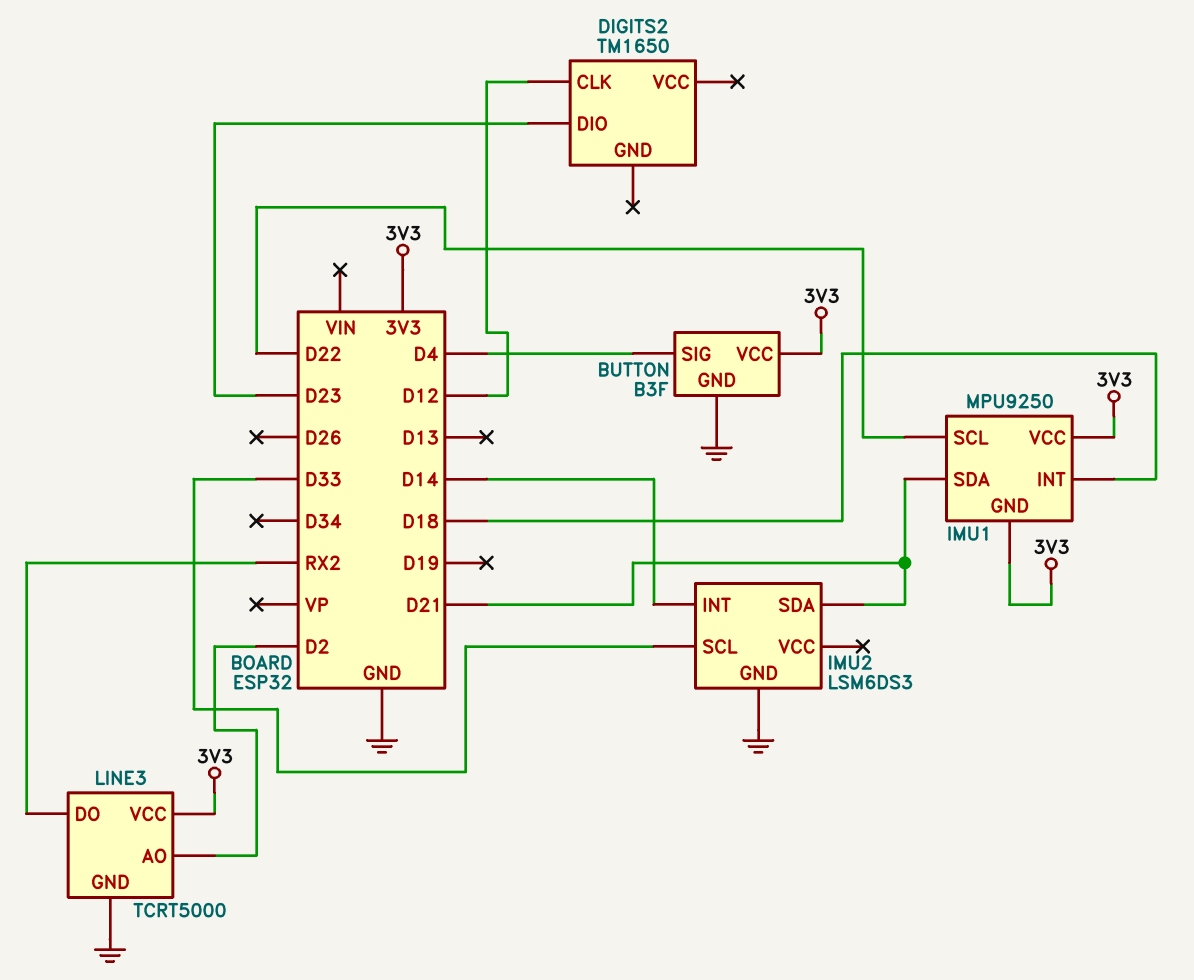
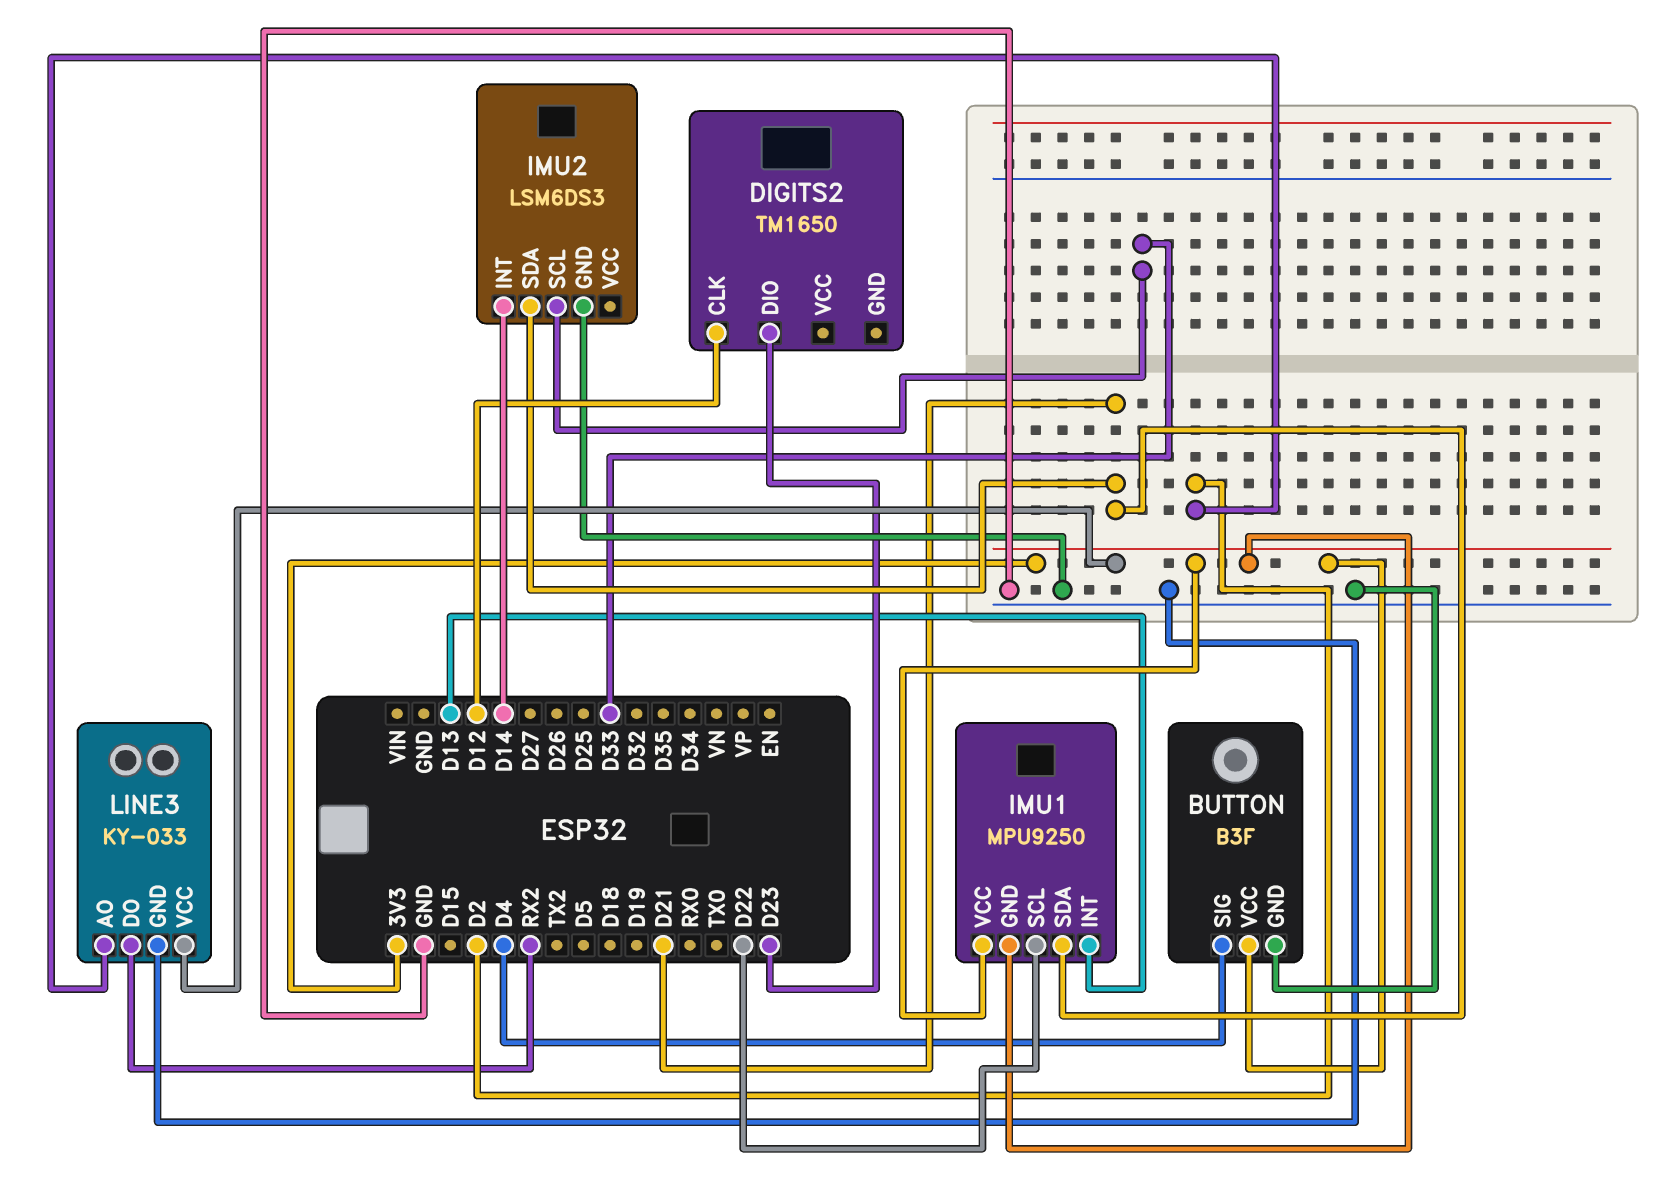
IMU1 pin INT: D18 -> D13
LINE3: TCRT5000 -> KY-033

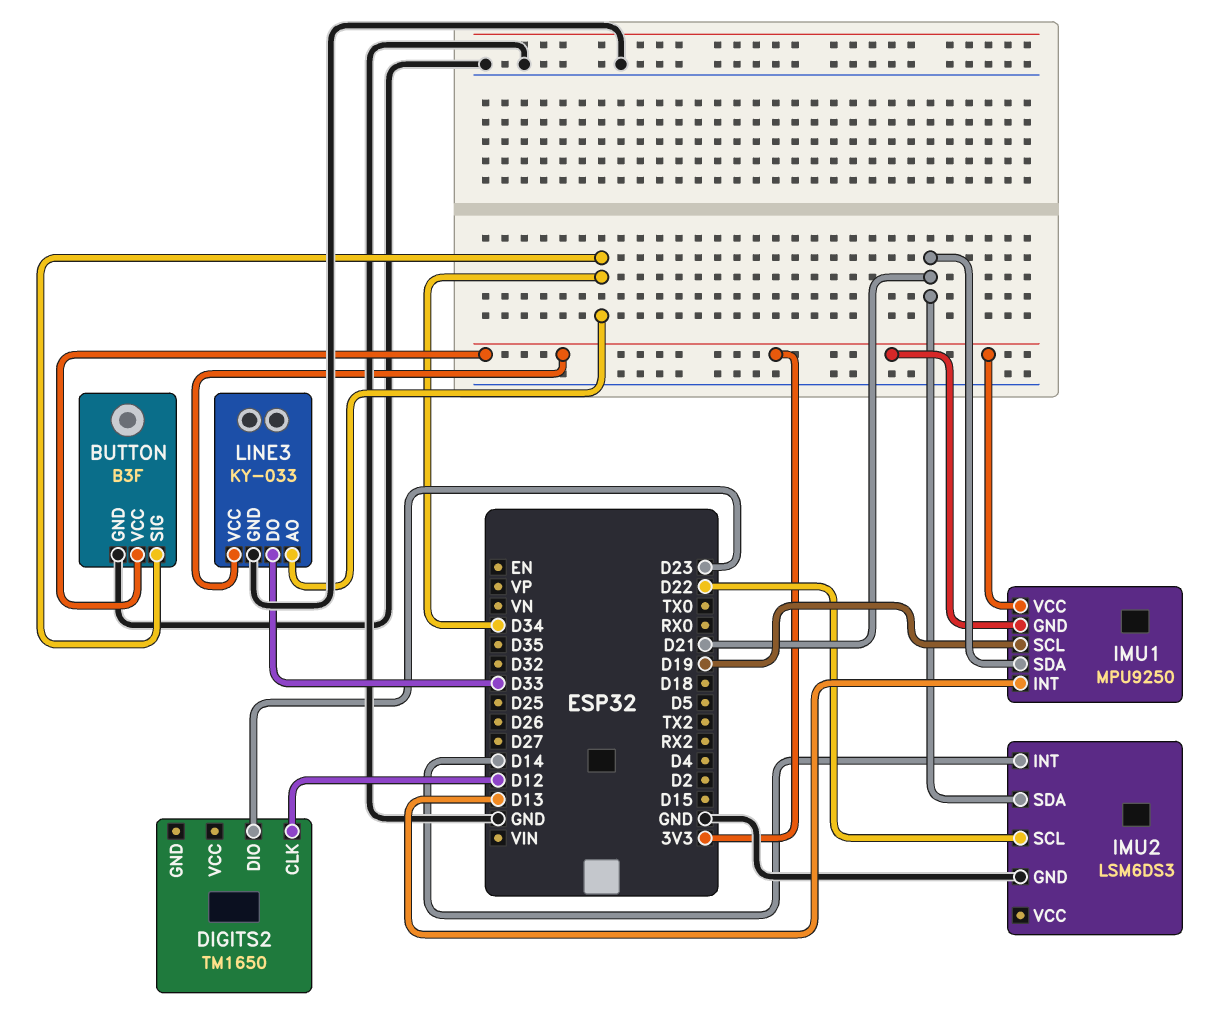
BUTTON pin SIG: D4 -> D34
IMU1 pin SCL: D22 -> D19
IMU2 pin SCL: D33 -> D22
LINE3 pin AO: D2 -> D34
LINE3 pin DO: RX2 -> D33

